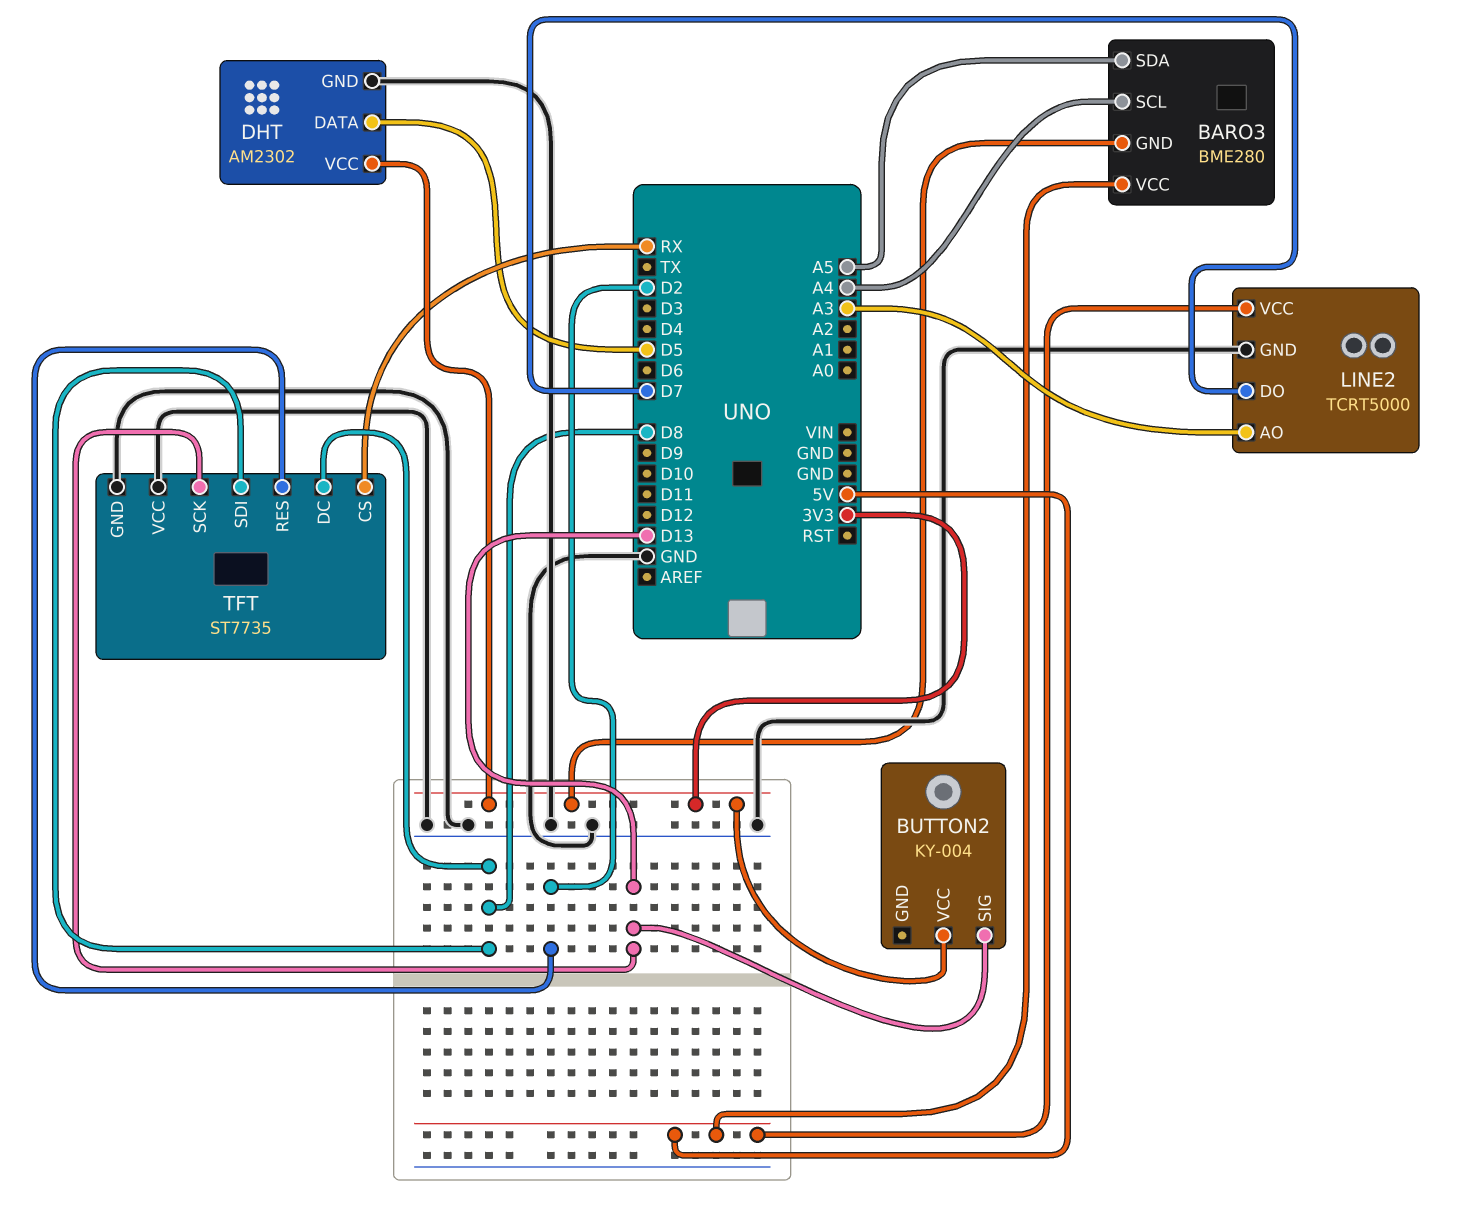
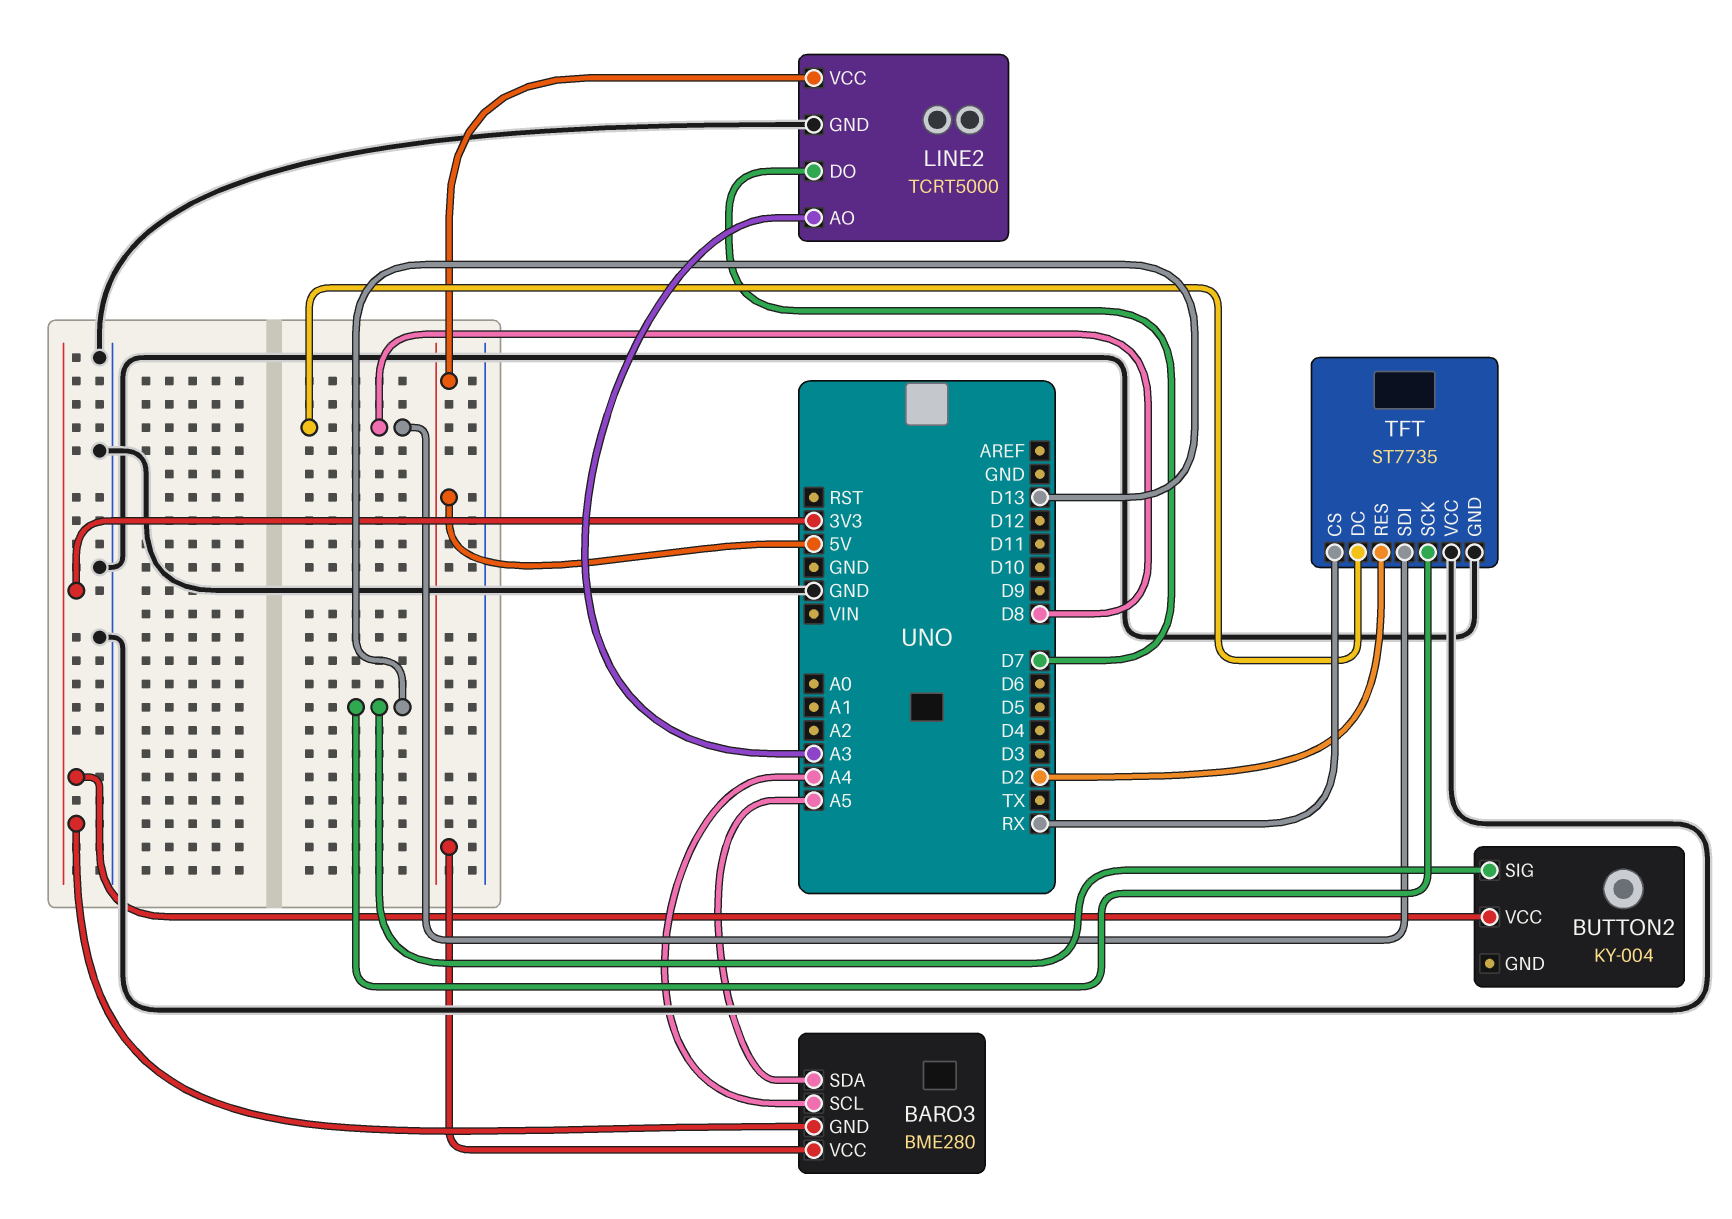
DHT: AM2302 -> none
DHT pin DATA: D5 -> none
DHT pin GND: GND -> none
DHT pin VCC: 3V3 -> none

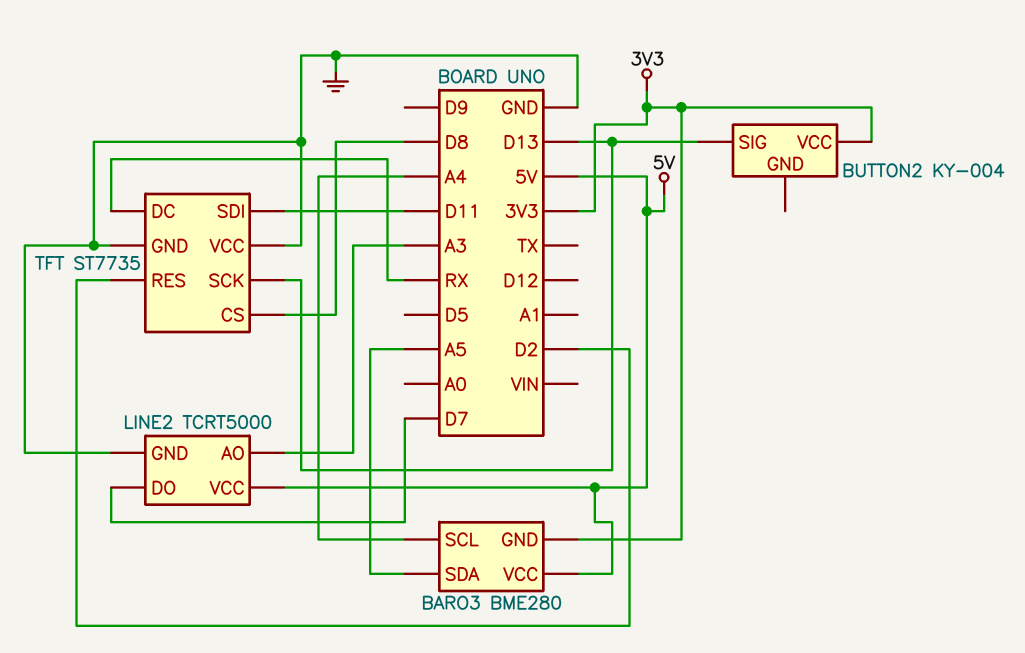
TFT pin CS: RX -> D8
TFT pin DC: D8 -> RX
TFT pin SDI: D8 -> D11

